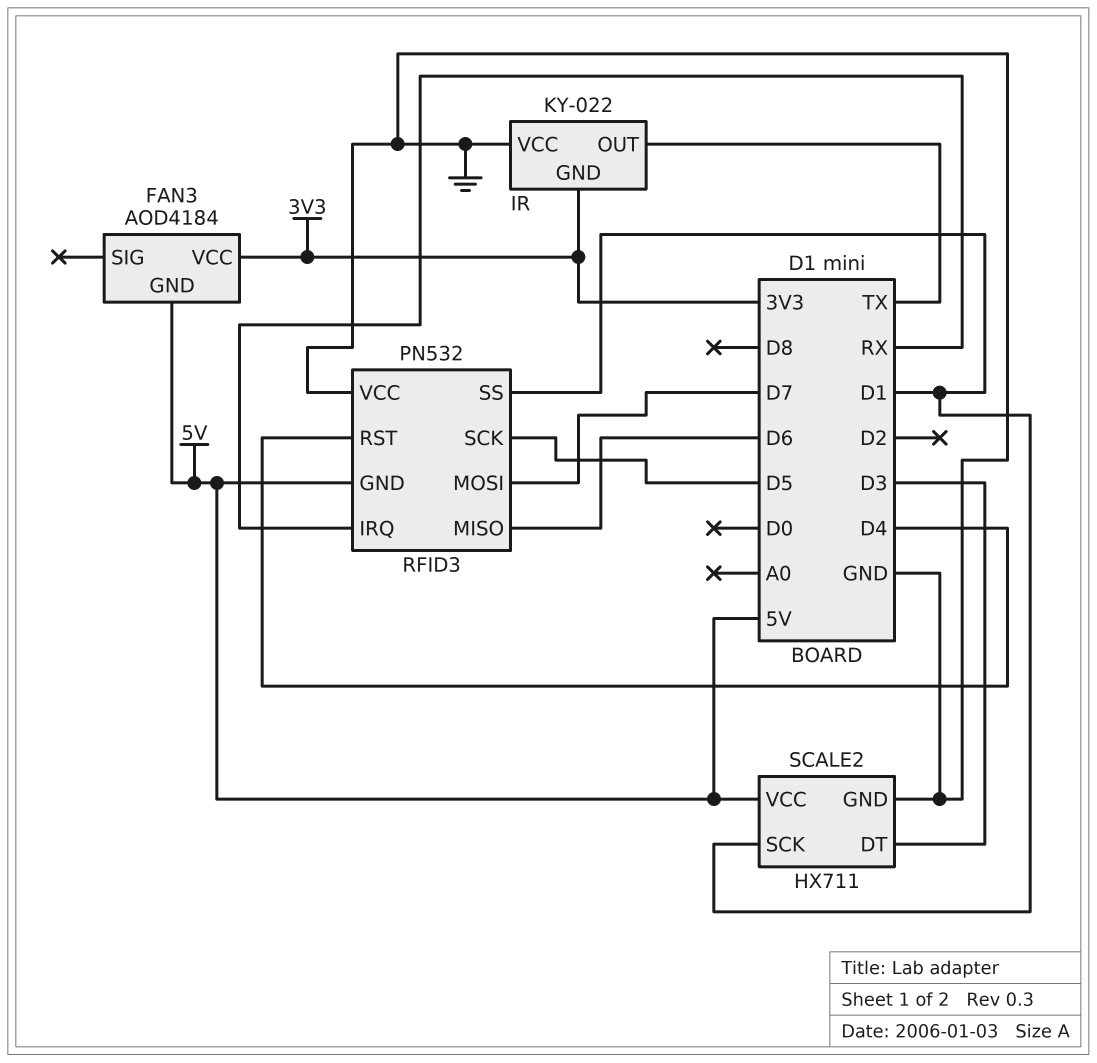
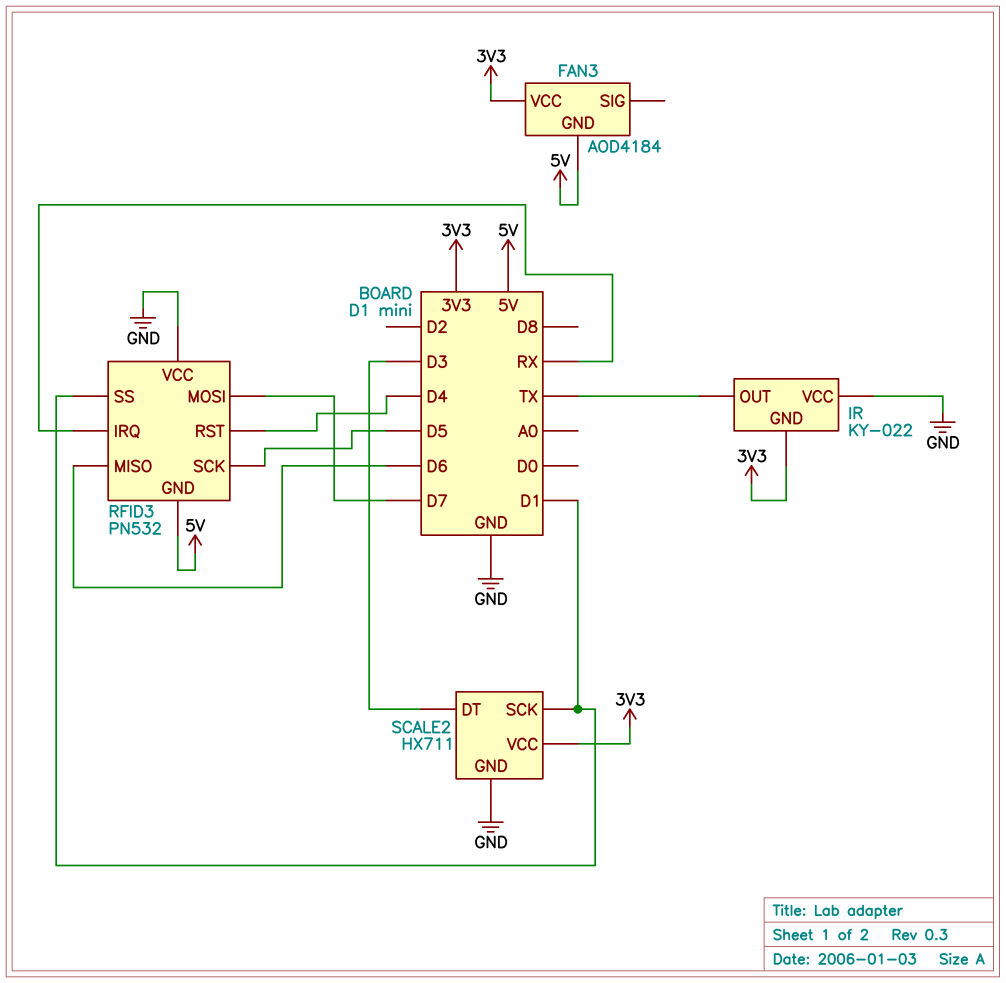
SCALE2 pin VCC: 5V -> 3V3

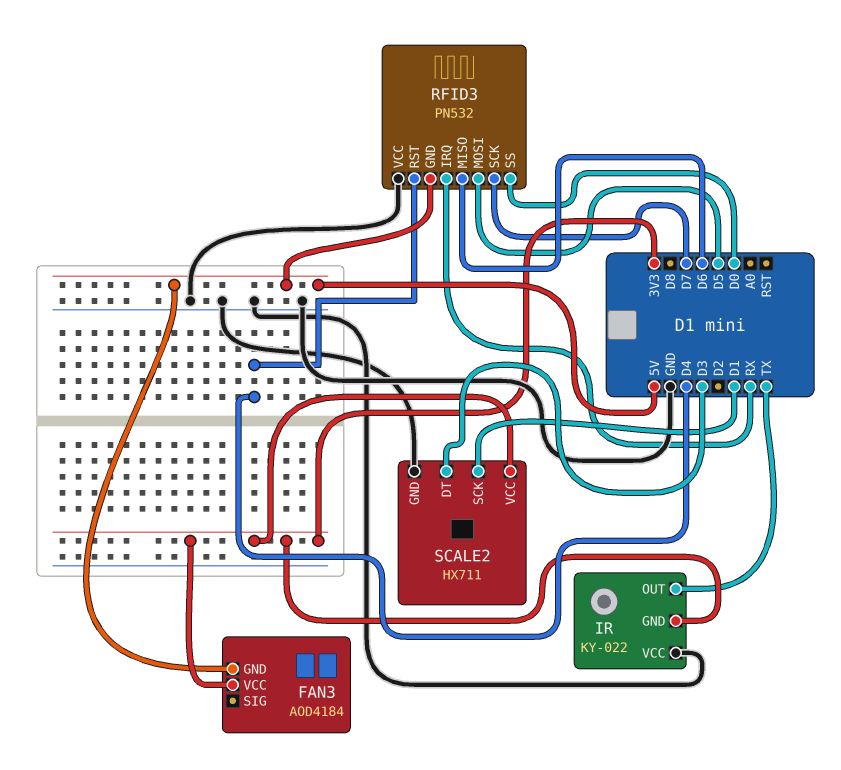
RFID3 pin MOSI: D7 -> D5
RFID3 pin SCK: D5 -> D7
RFID3 pin SS: D1 -> D0

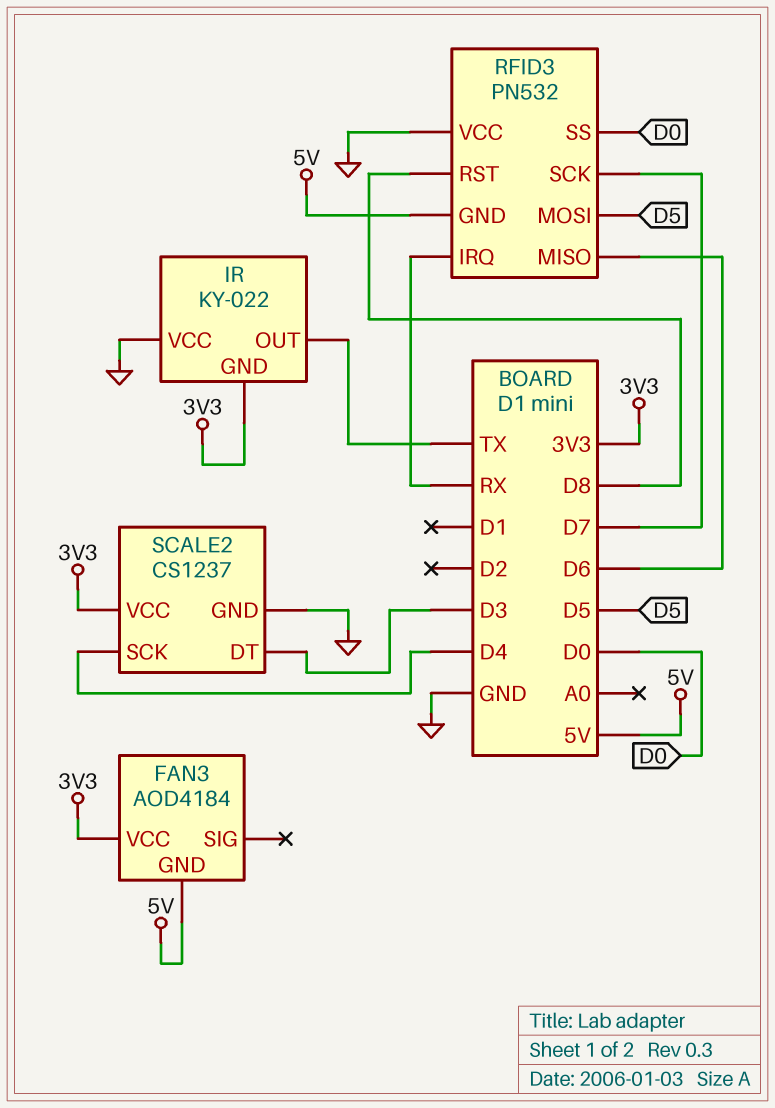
RFID3 pin RST: D4 -> D8
SCALE2: HX711 -> CS1237
SCALE2 pin SCK: D1 -> D4

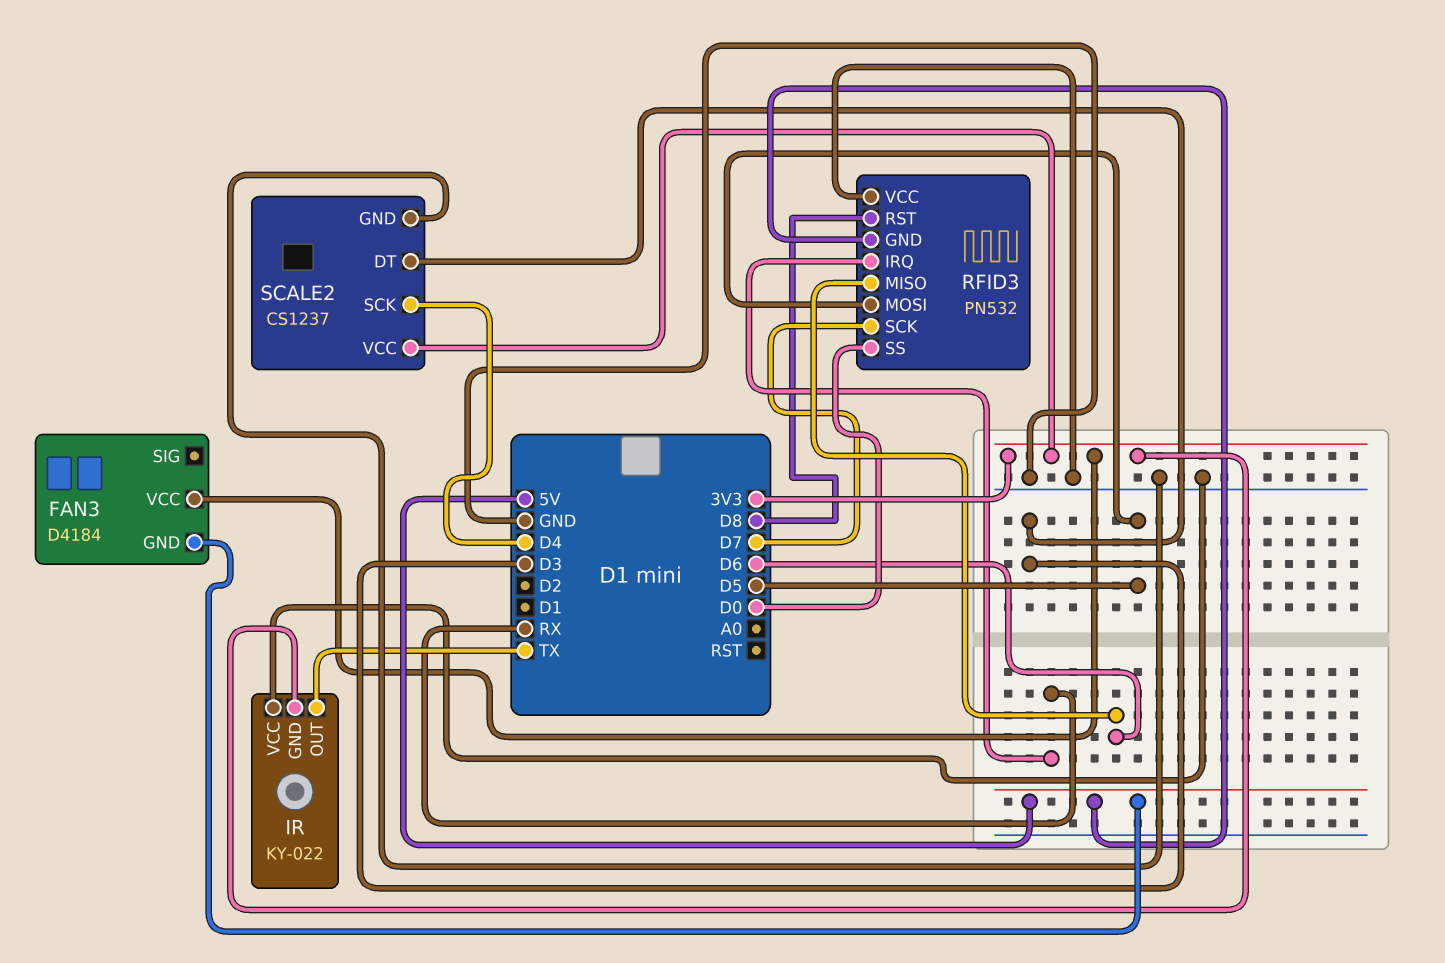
FAN3: AOD4184 -> D4184

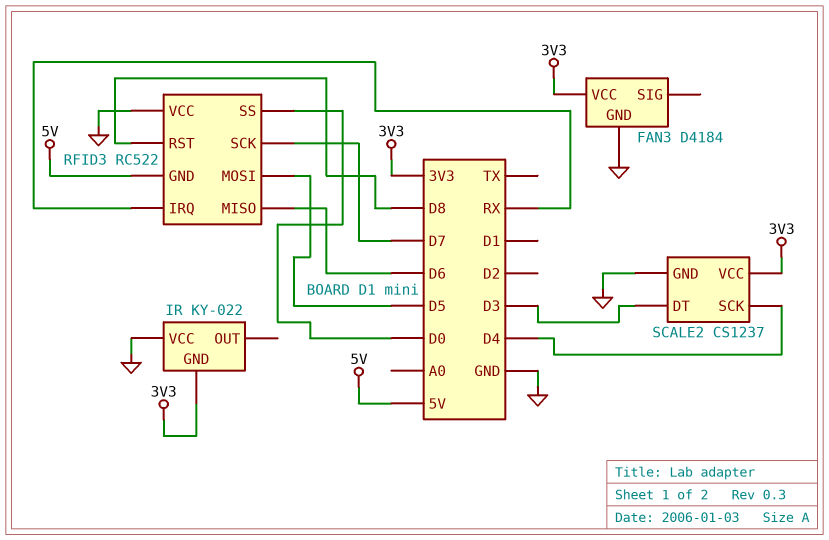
FAN3 pin GND: 5V -> GND
IR pin OUT: TX -> none
RFID3: PN532 -> RC522

